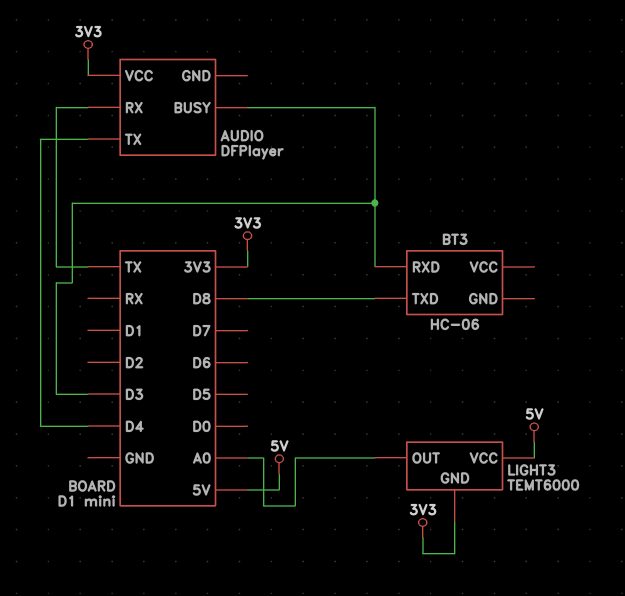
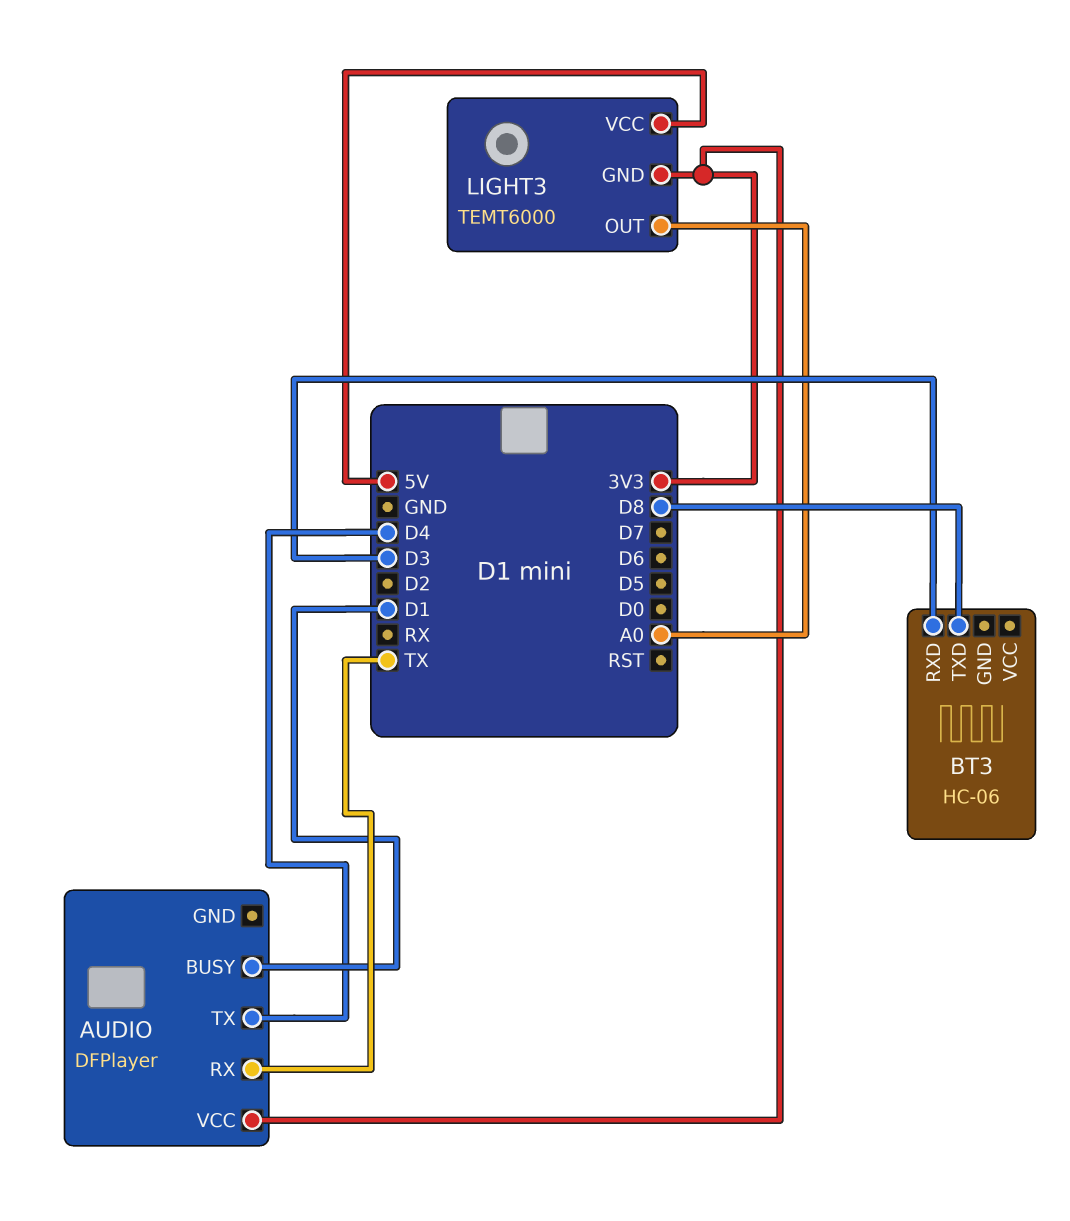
AUDIO pin BUSY: D3 -> D1

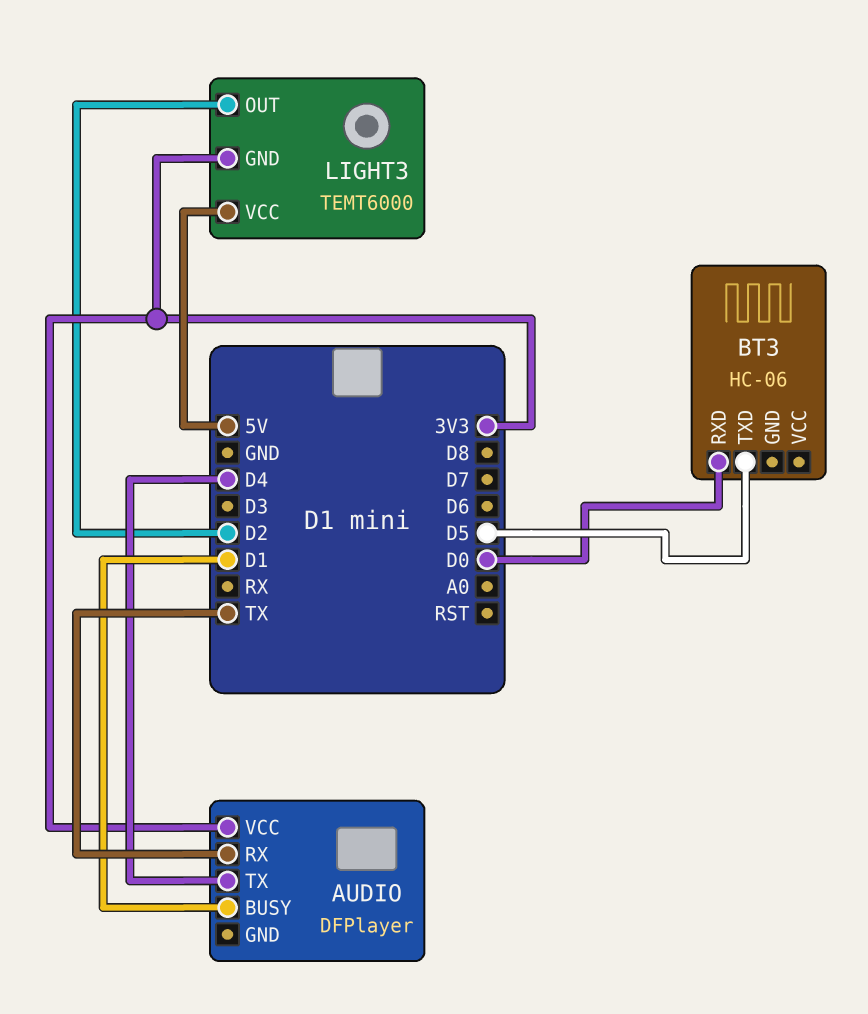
BT3 pin RXD: D3 -> D0
BT3 pin TXD: D8 -> D5
LIGHT3 pin OUT: A0 -> D2

